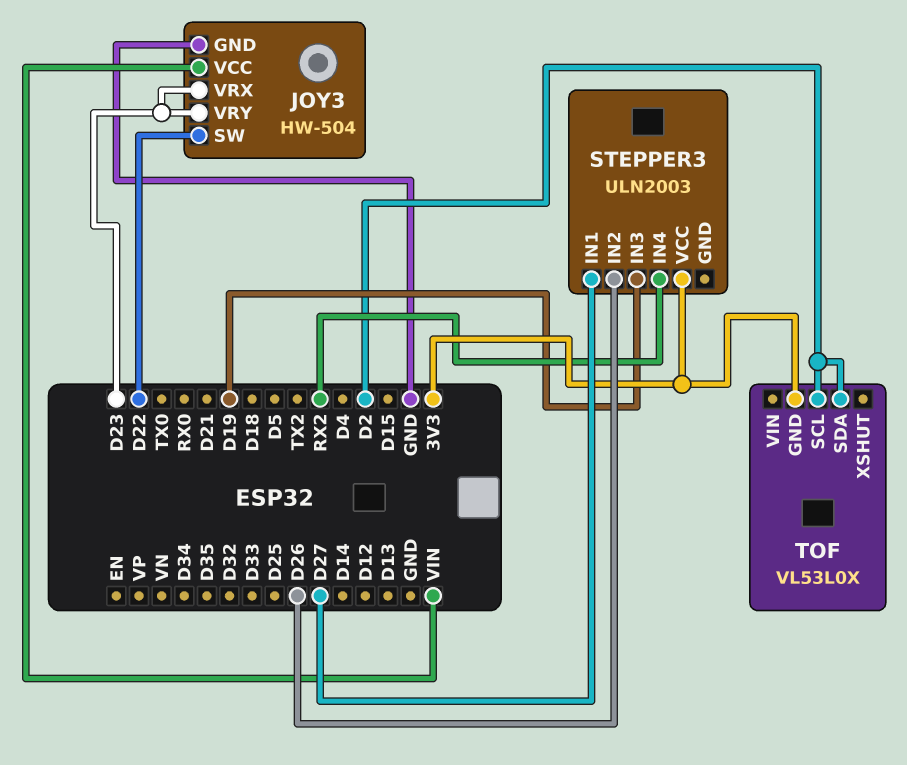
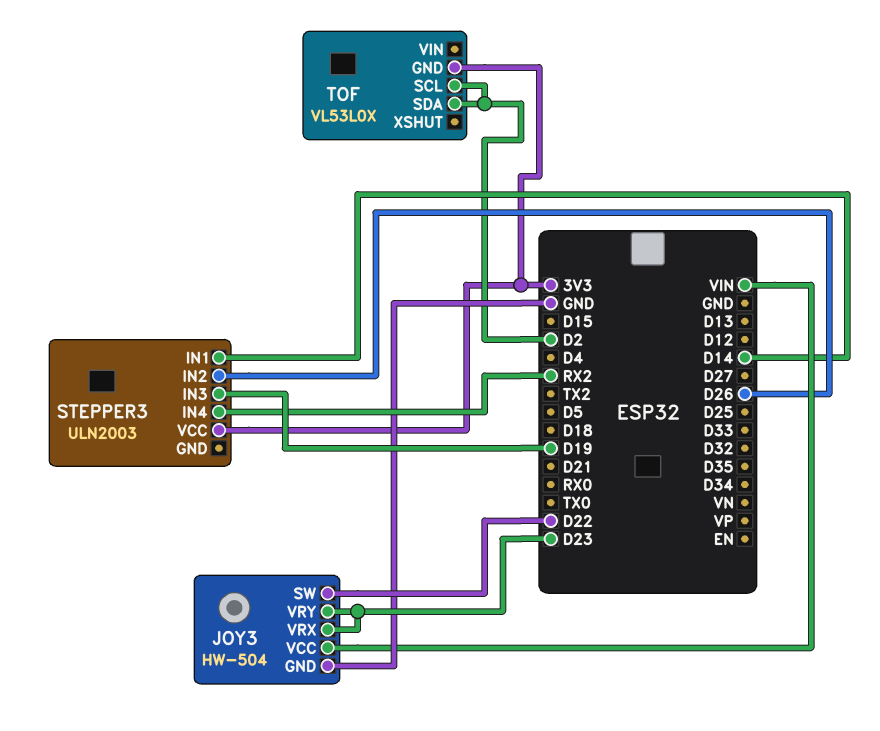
STEPPER3 pin IN1: D27 -> D14

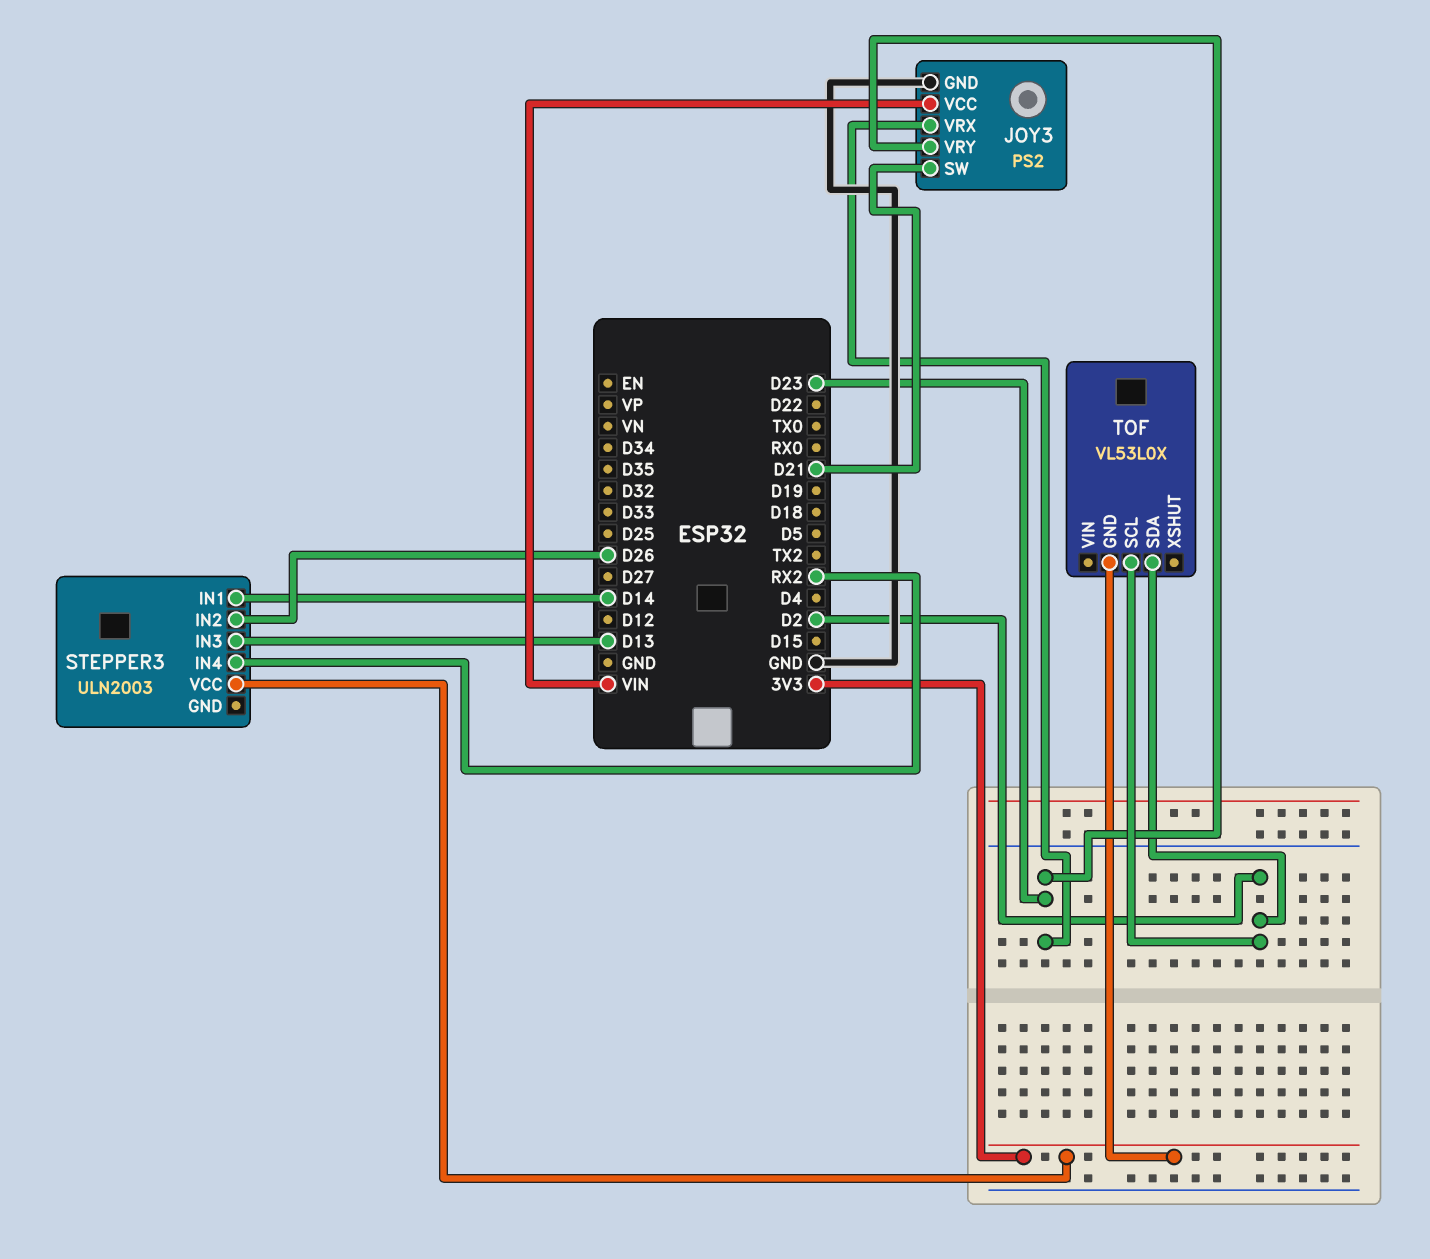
JOY3: HW-504 -> PS2
JOY3 pin SW: D22 -> D21
STEPPER3 pin IN3: D19 -> D13

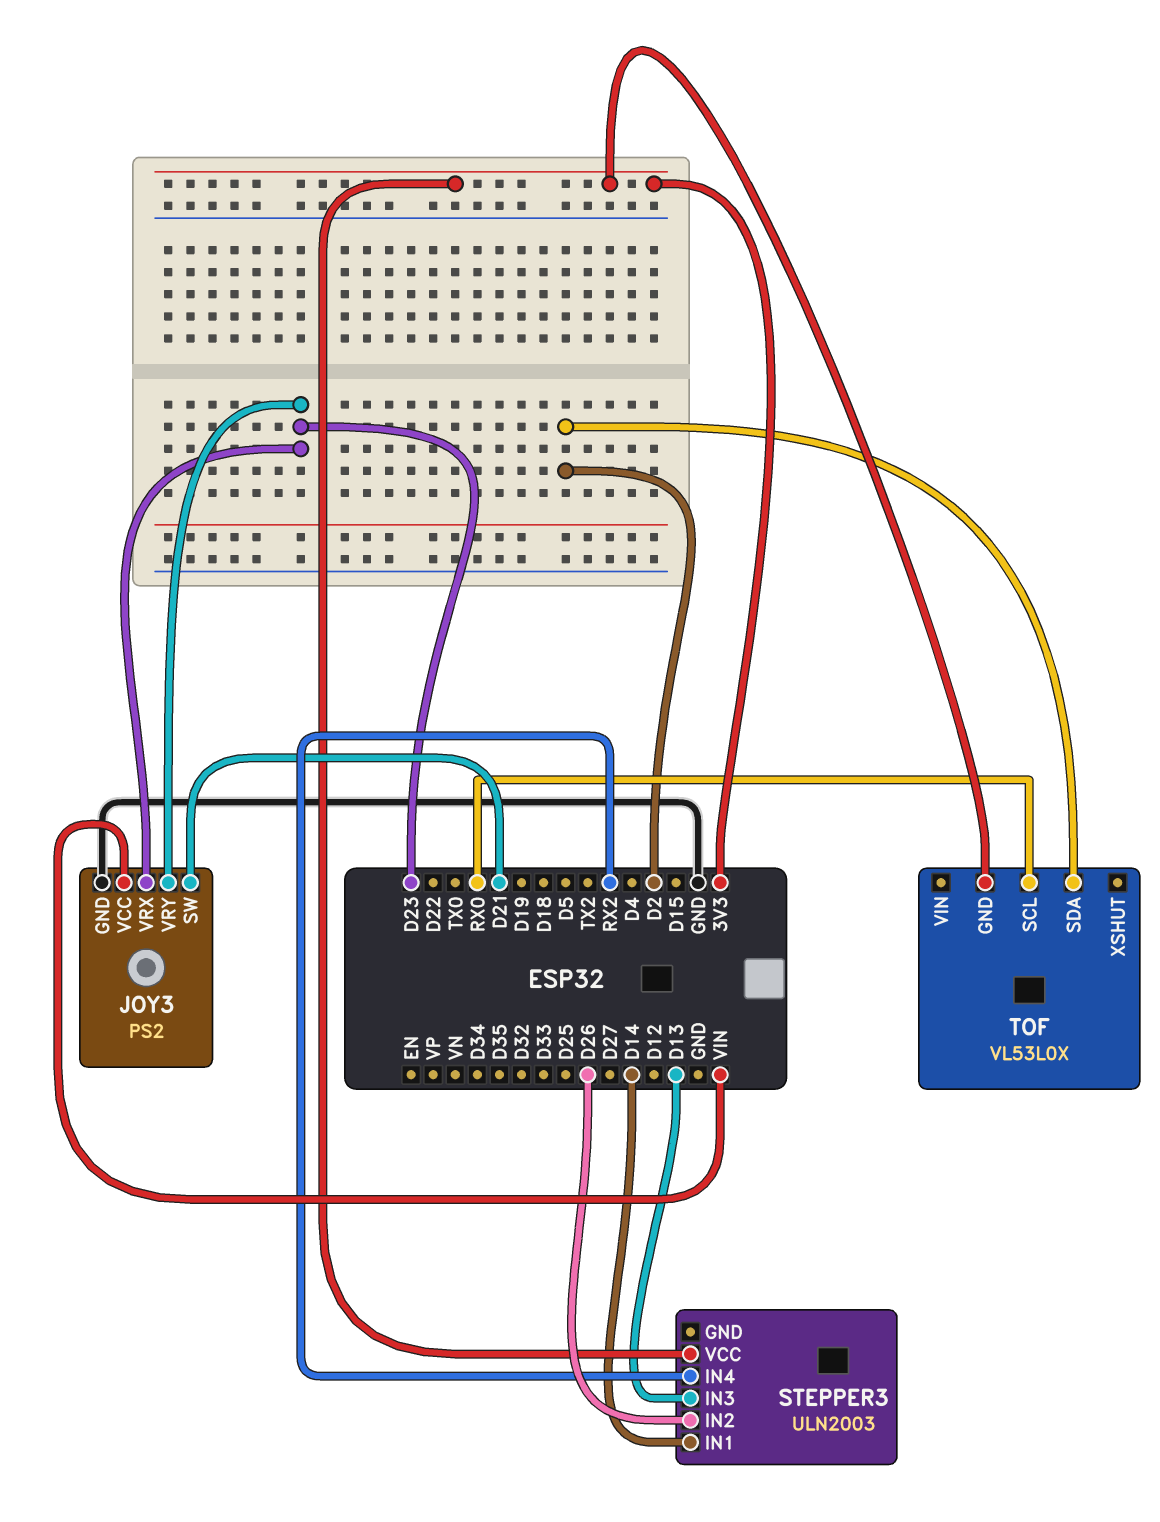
TOF pin SCL: D2 -> RX0

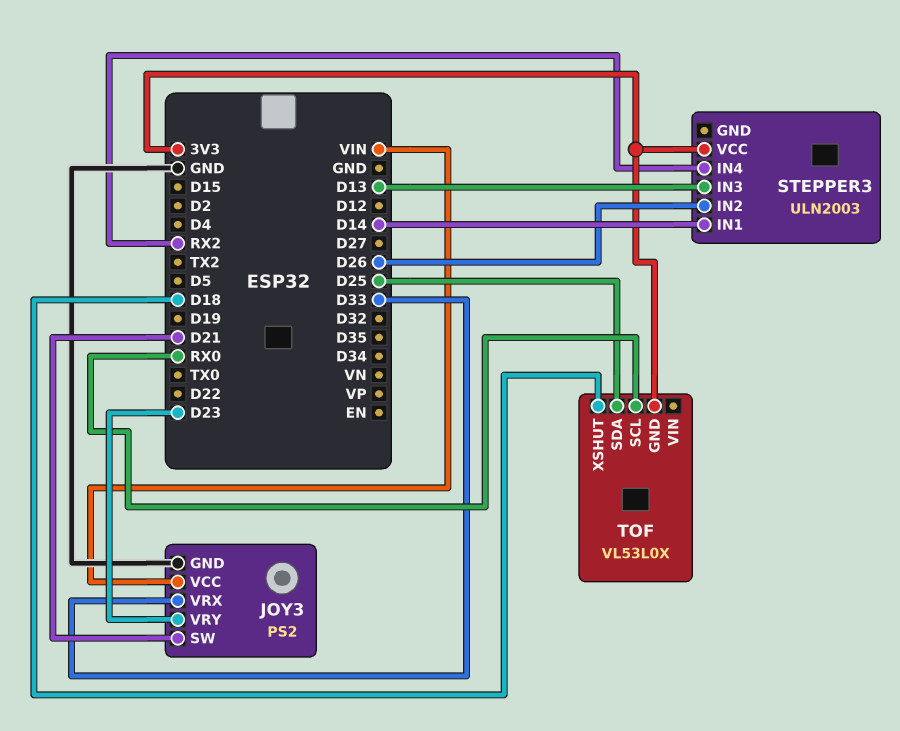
JOY3 pin VRX: D23 -> D33
TOF pin SDA: D2 -> D25
TOF pin XSHUT: none -> D18

